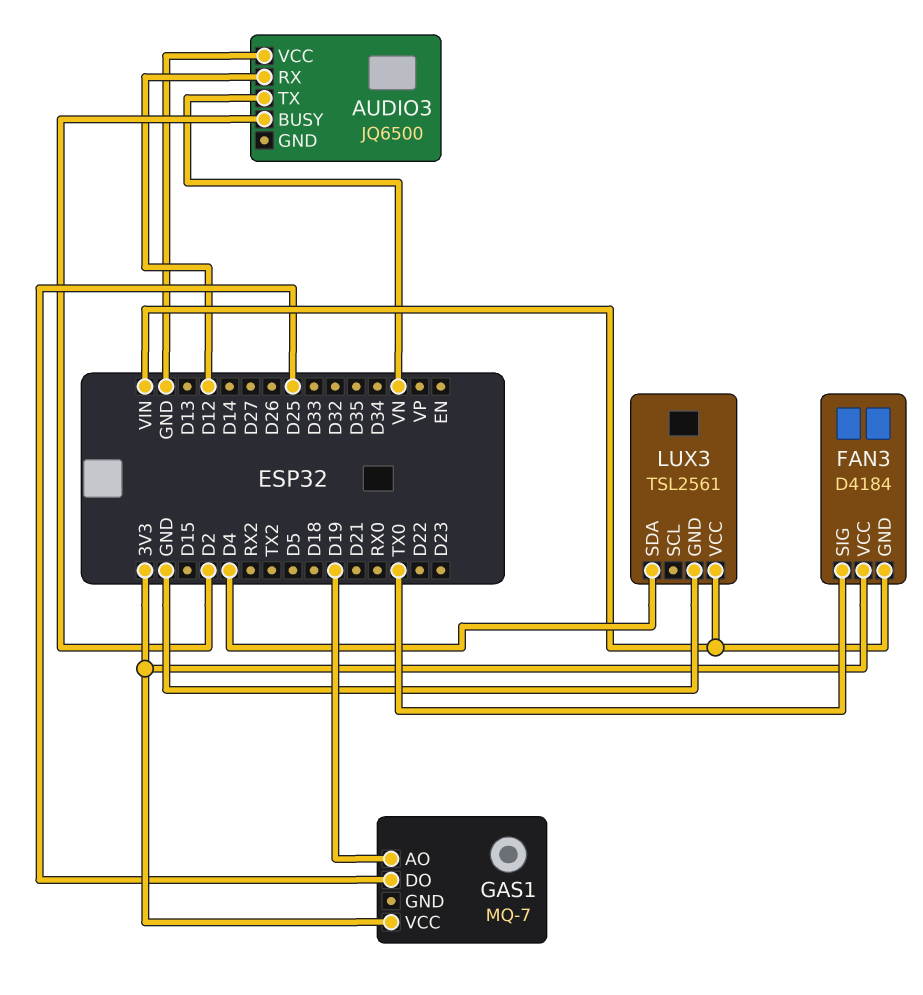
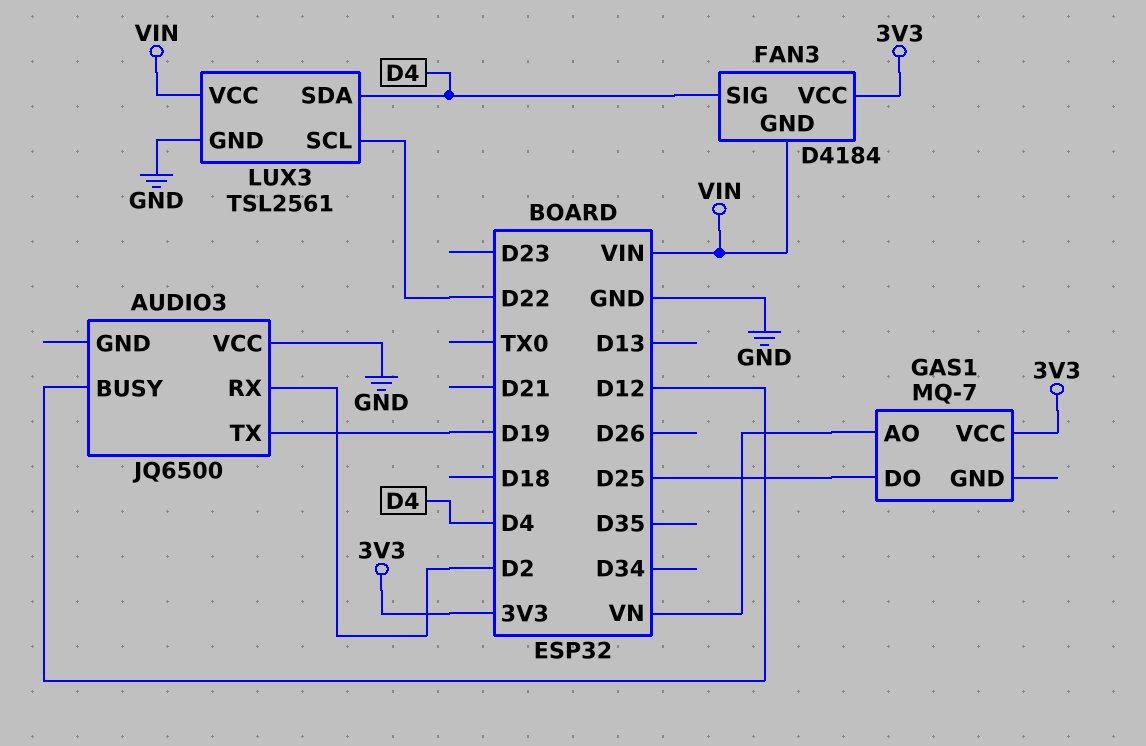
AUDIO3 pin BUSY: D2 -> D12
AUDIO3 pin RX: D12 -> D2
AUDIO3 pin TX: VN -> D19
FAN3 pin SIG: TX0 -> D4
GAS1 pin AO: D19 -> VN
LUX3 pin SCL: none -> D22

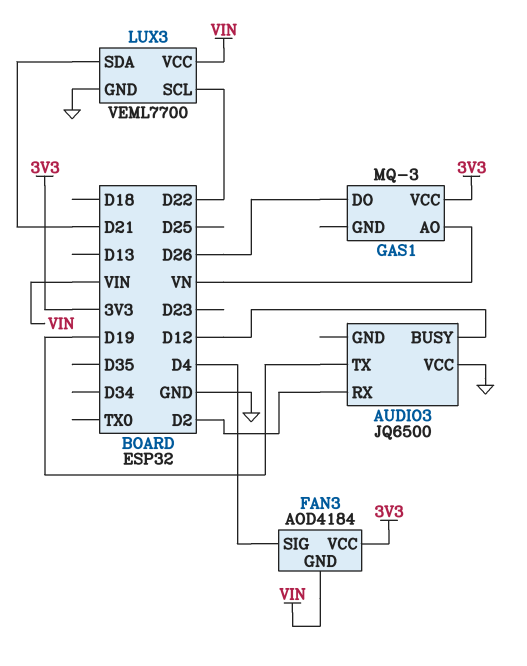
FAN3: D4184 -> AOD4184
GAS1: MQ-7 -> MQ-3
GAS1 pin DO: D25 -> D26
LUX3: TSL2561 -> VEML7700
LUX3 pin SDA: D4 -> D21

